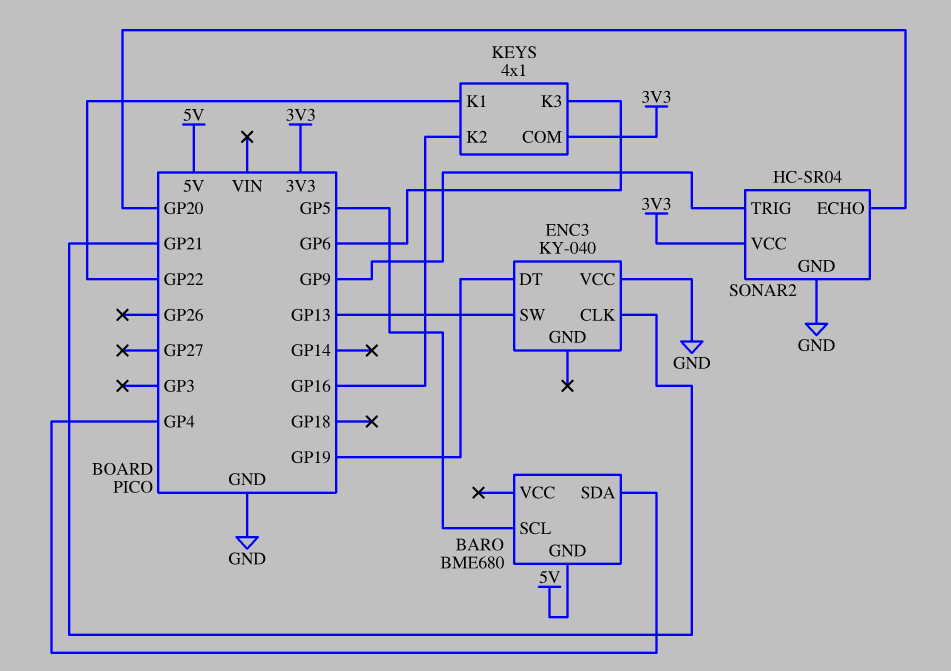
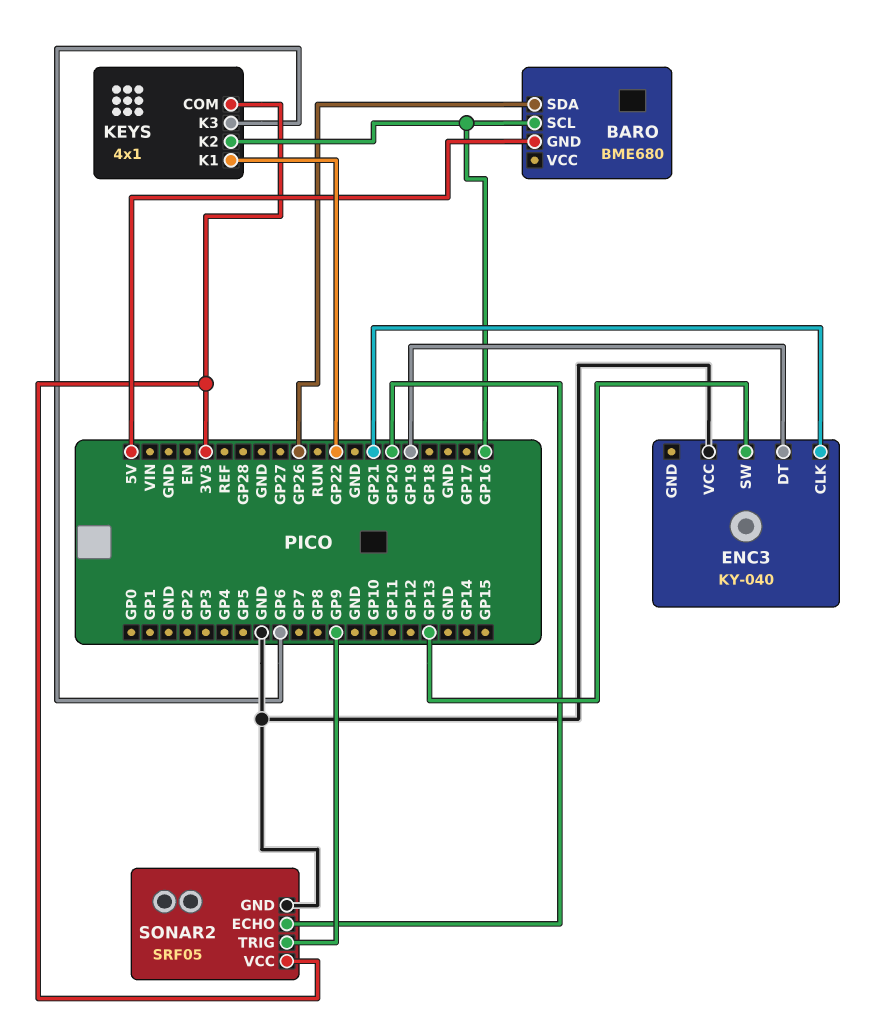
BARO pin SCL: GP5 -> GP16
BARO pin SDA: GP4 -> GP26
SONAR2: HC-SR04 -> SRF05

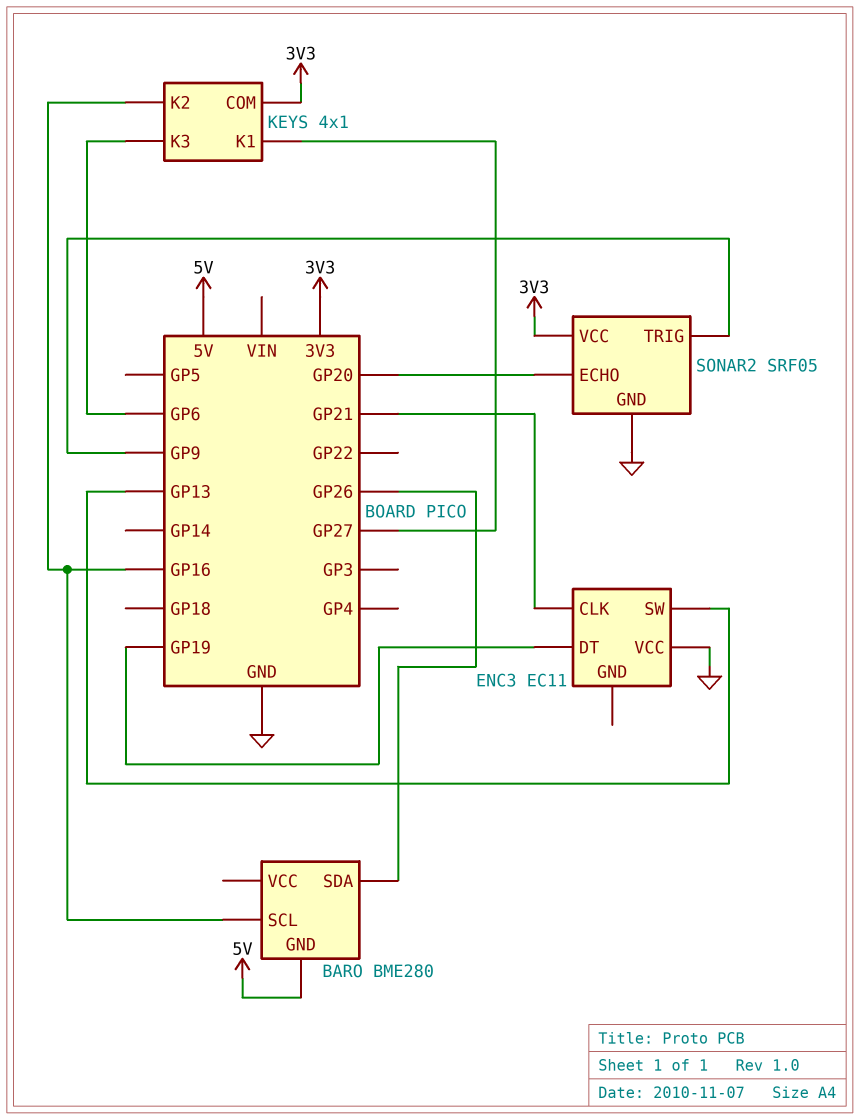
BARO: BME680 -> BME280
ENC3: KY-040 -> EC11
KEYS pin K1: GP22 -> GP27

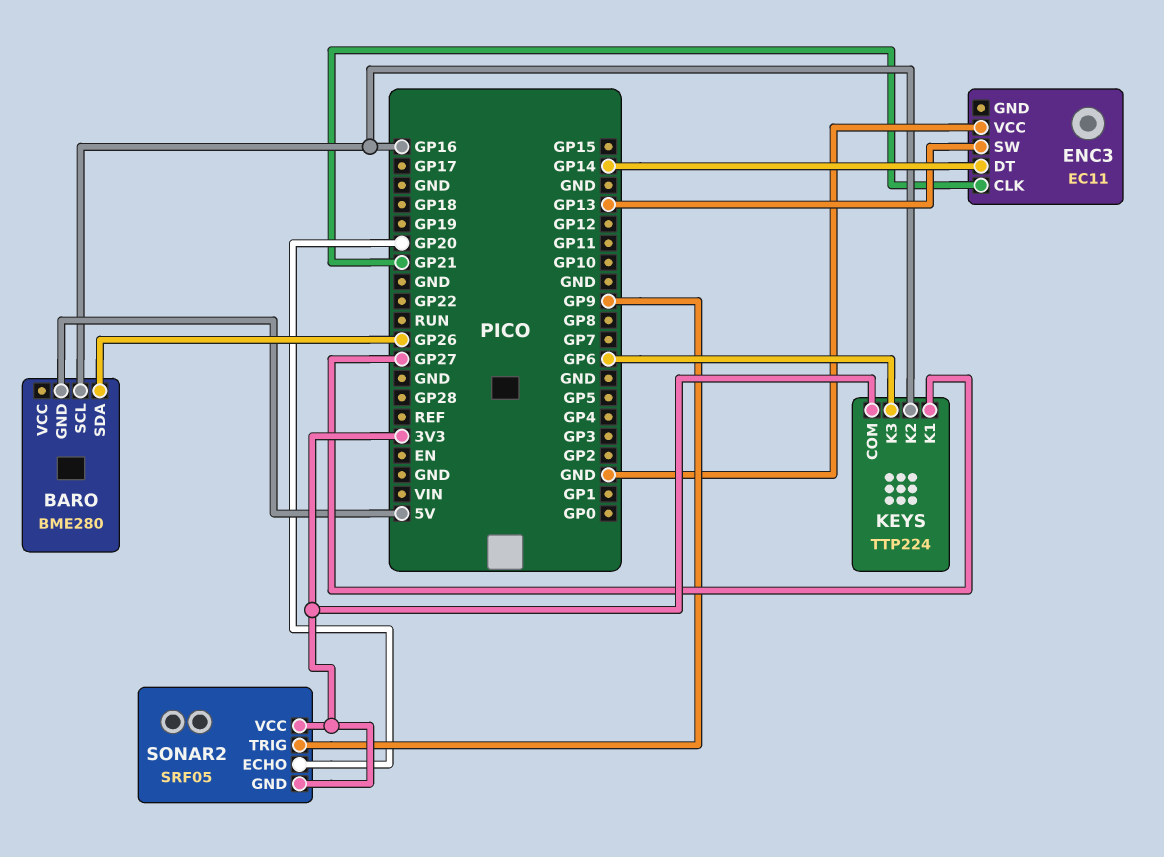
ENC3 pin DT: GP19 -> GP14
KEYS: 4x1 -> TTP224
SONAR2 pin GND: GND -> 3V3

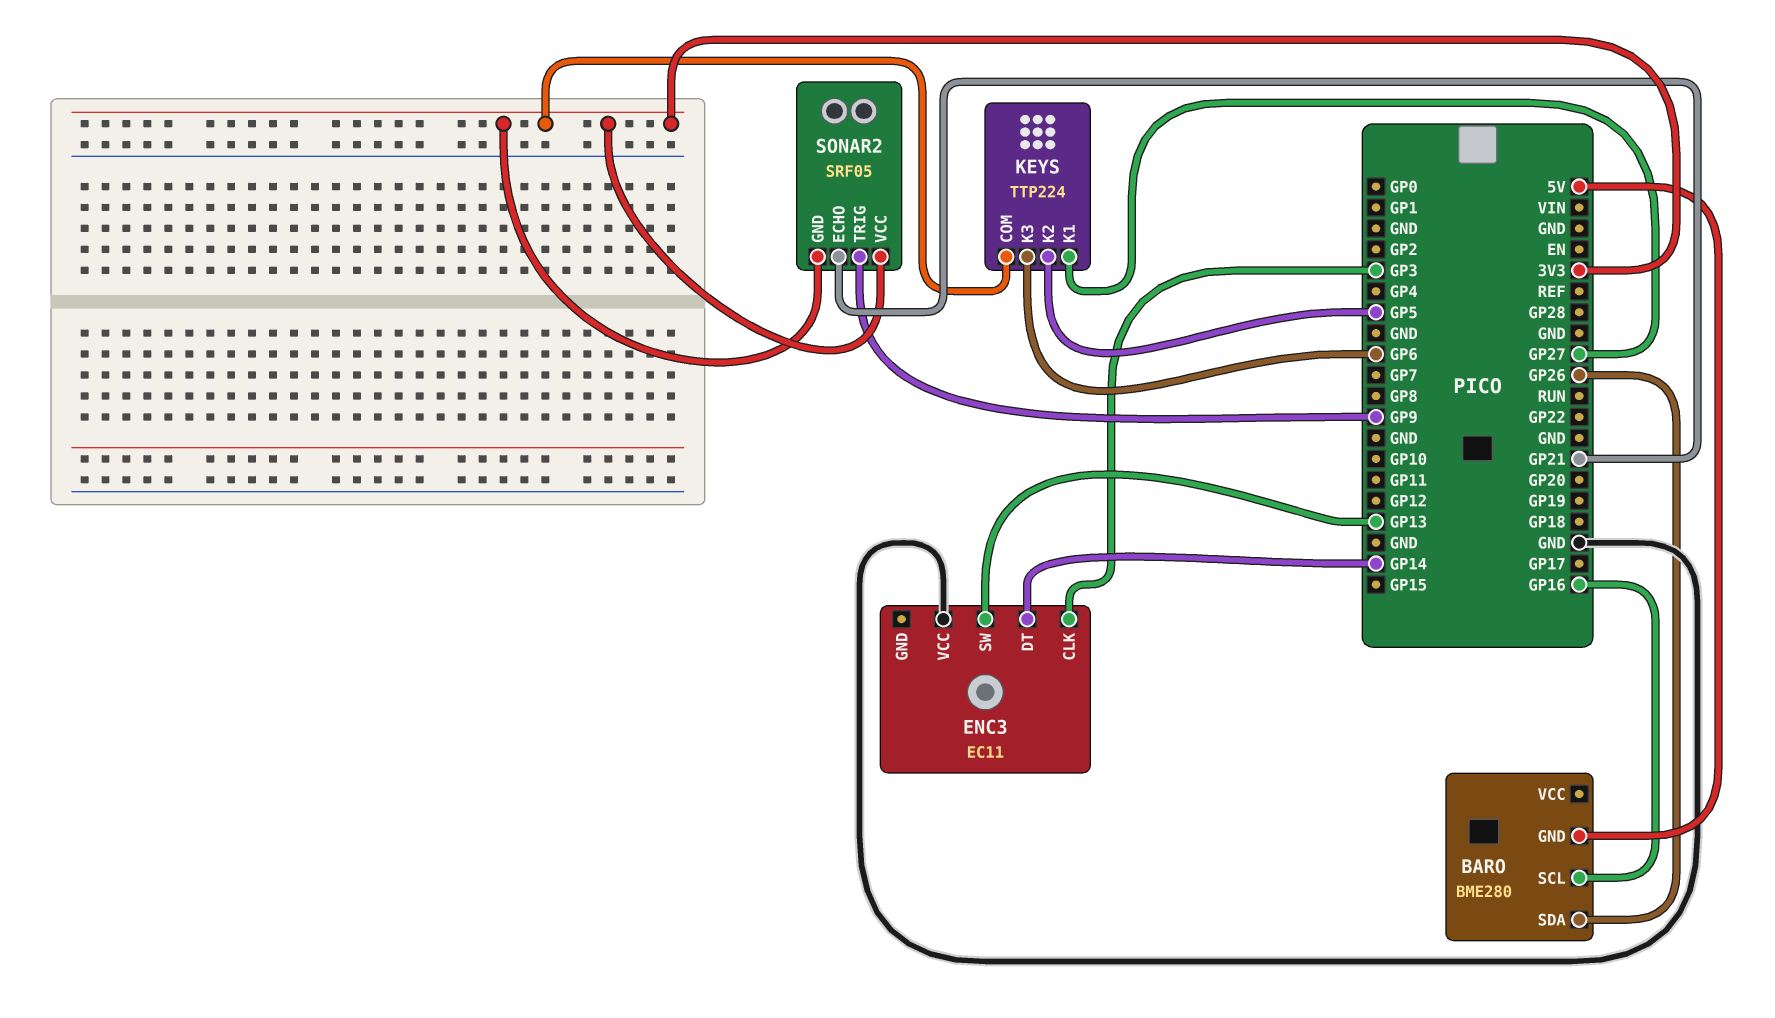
ENC3 pin CLK: GP21 -> GP3
KEYS pin K2: GP16 -> GP5
SONAR2 pin ECHO: GP20 -> GP21

